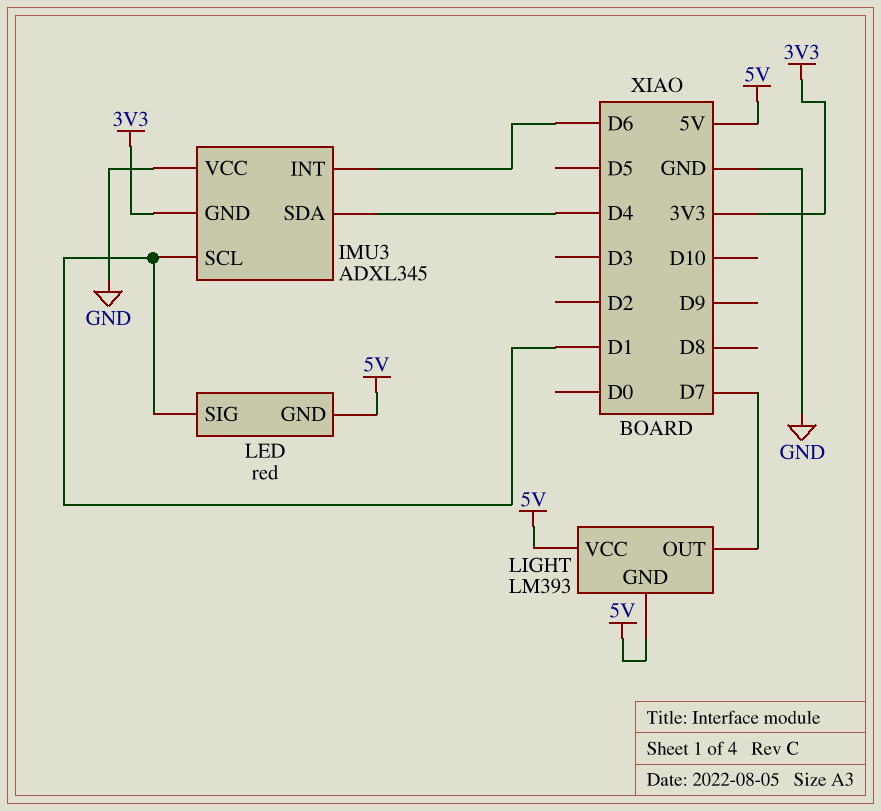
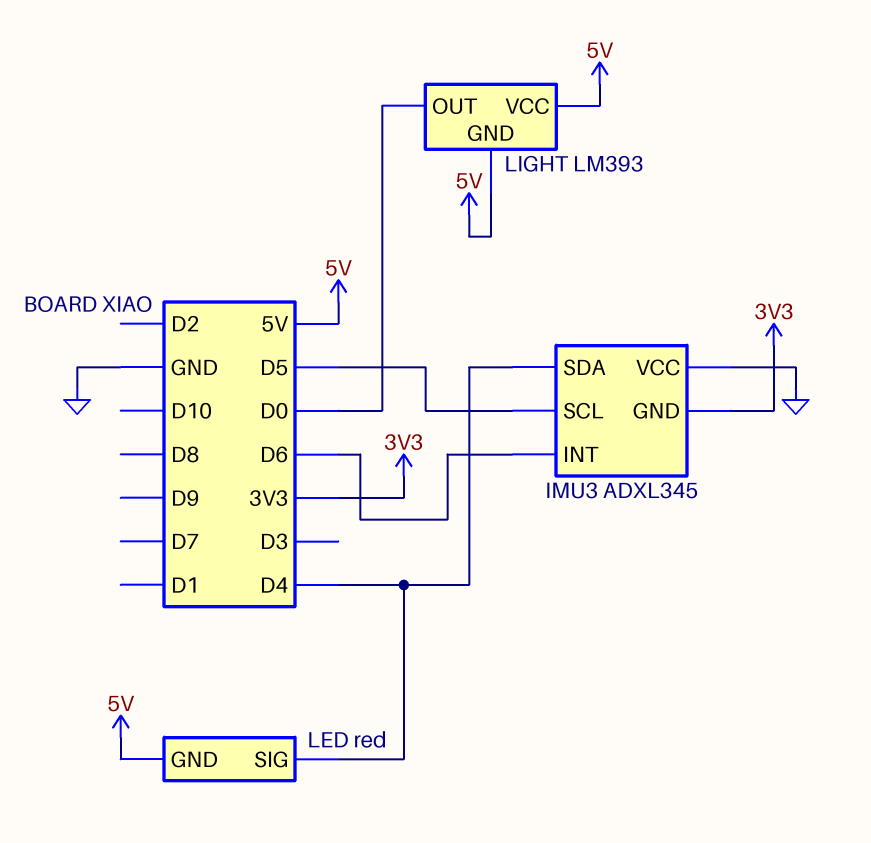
IMU3 pin SCL: D1 -> D5
LED pin SIG: D1 -> D4
LIGHT pin OUT: D7 -> D0

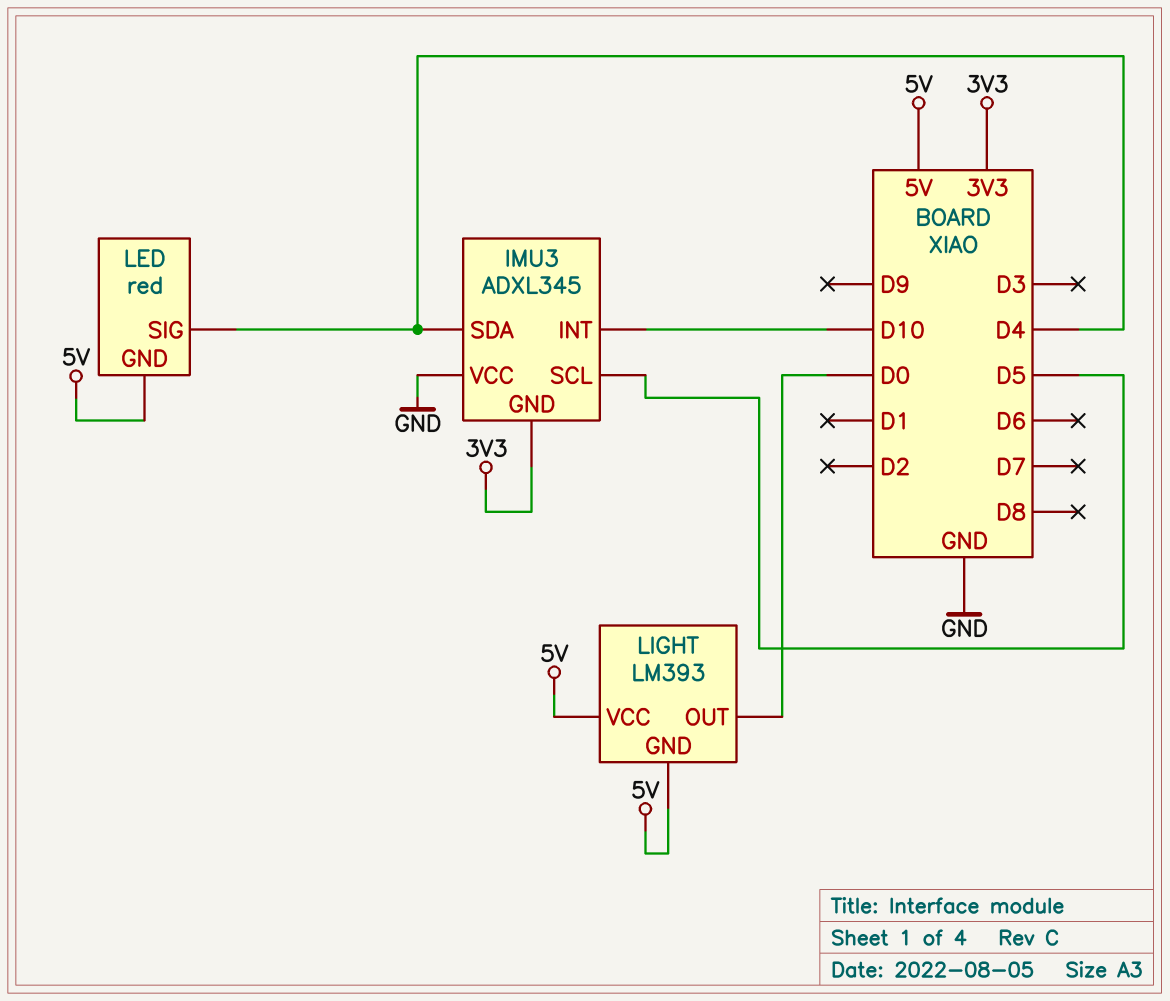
IMU3 pin INT: D6 -> D10

